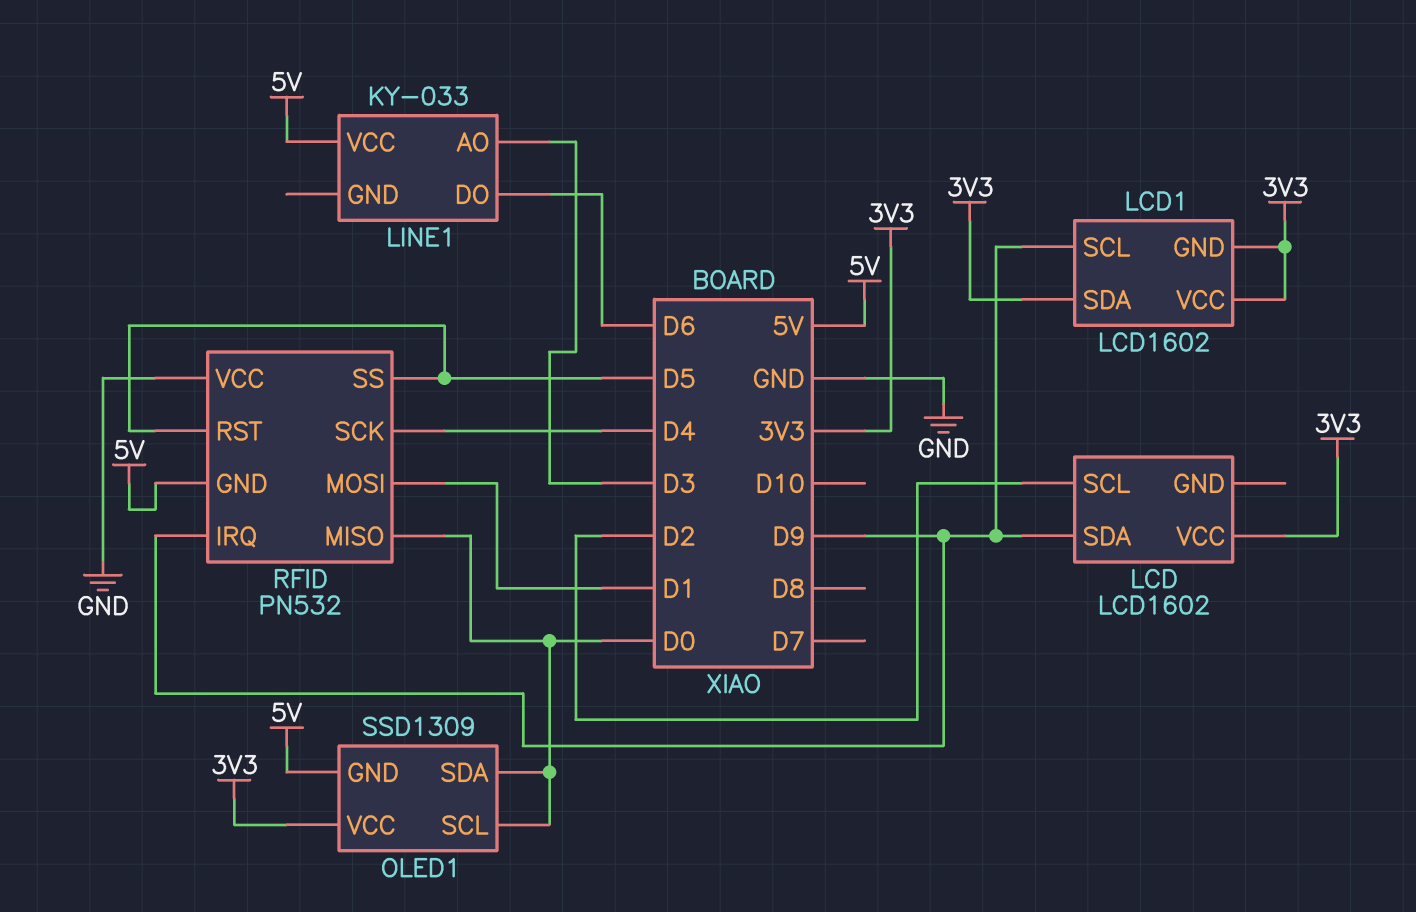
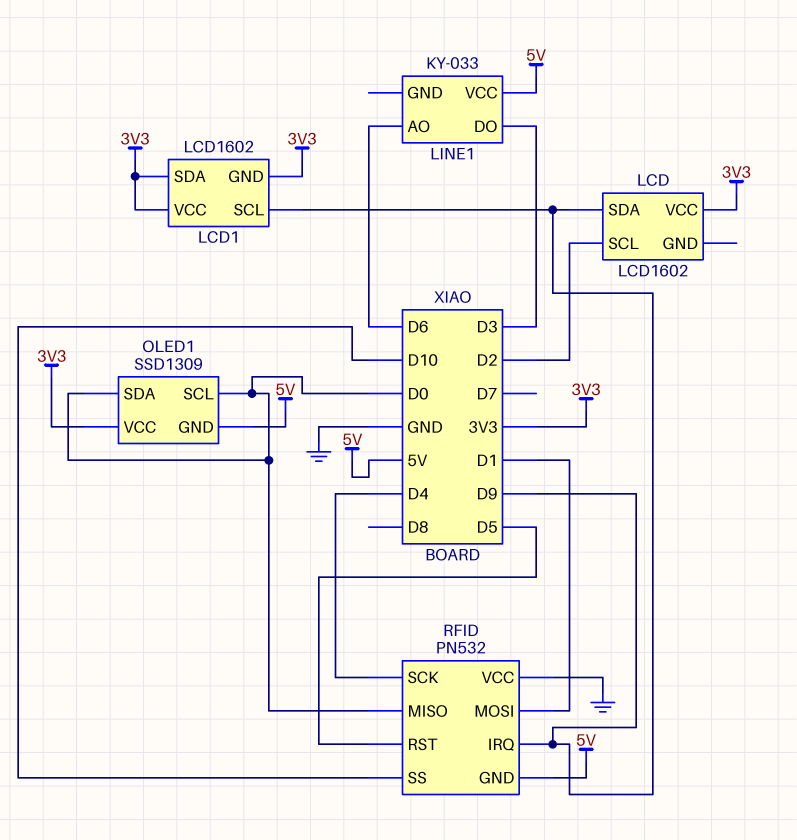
LINE1 pin AO: D3 -> D6
LINE1 pin DO: D6 -> D3
RFID pin SS: D5 -> D10

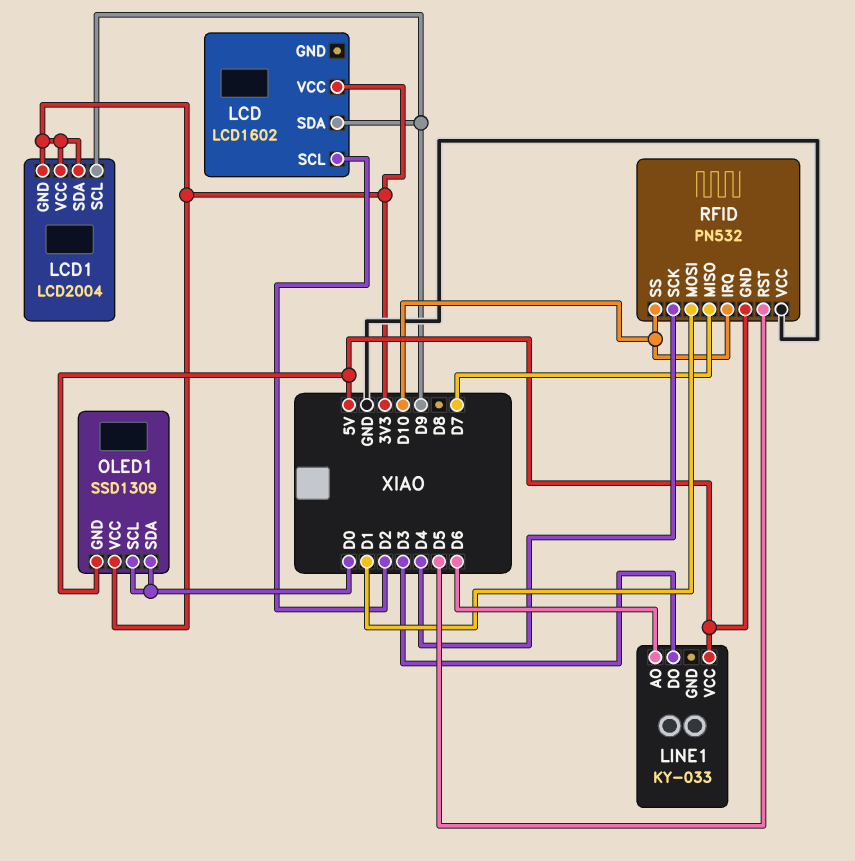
LCD1: LCD1602 -> LCD2004
RFID pin IRQ: D9 -> D10
RFID pin MISO: D0 -> D7

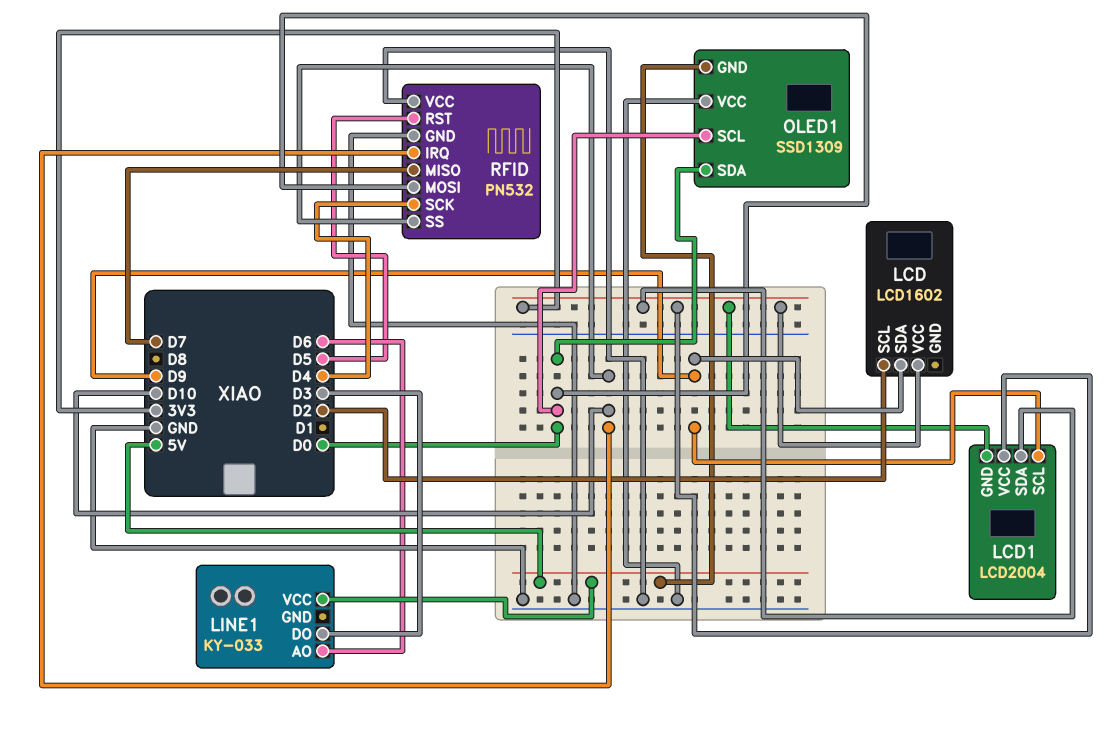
OLED1 pin VCC: 3V3 -> GND
RFID pin GND: 5V -> GND
RFID pin MOSI: D1 -> D0

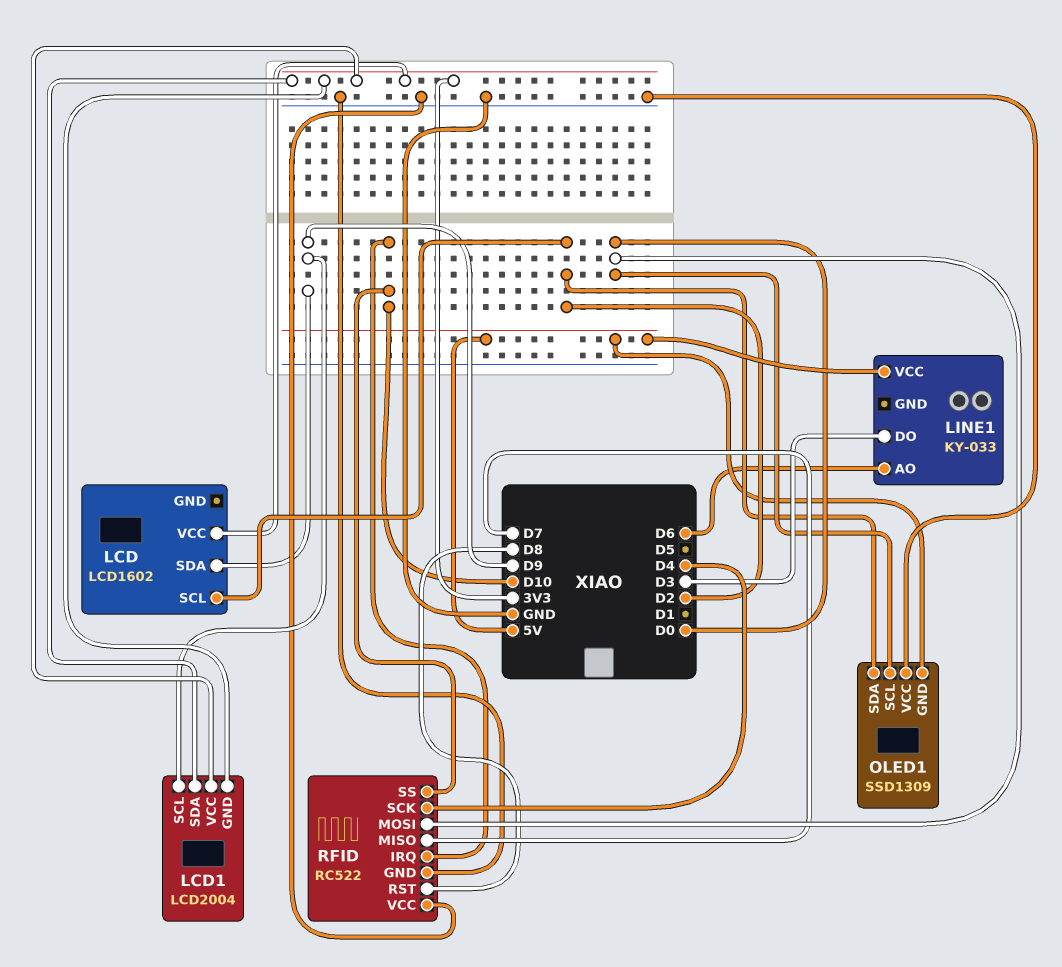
OLED1 pin SDA: D0 -> D2
RFID: PN532 -> RC522
RFID pin RST: D5 -> D8

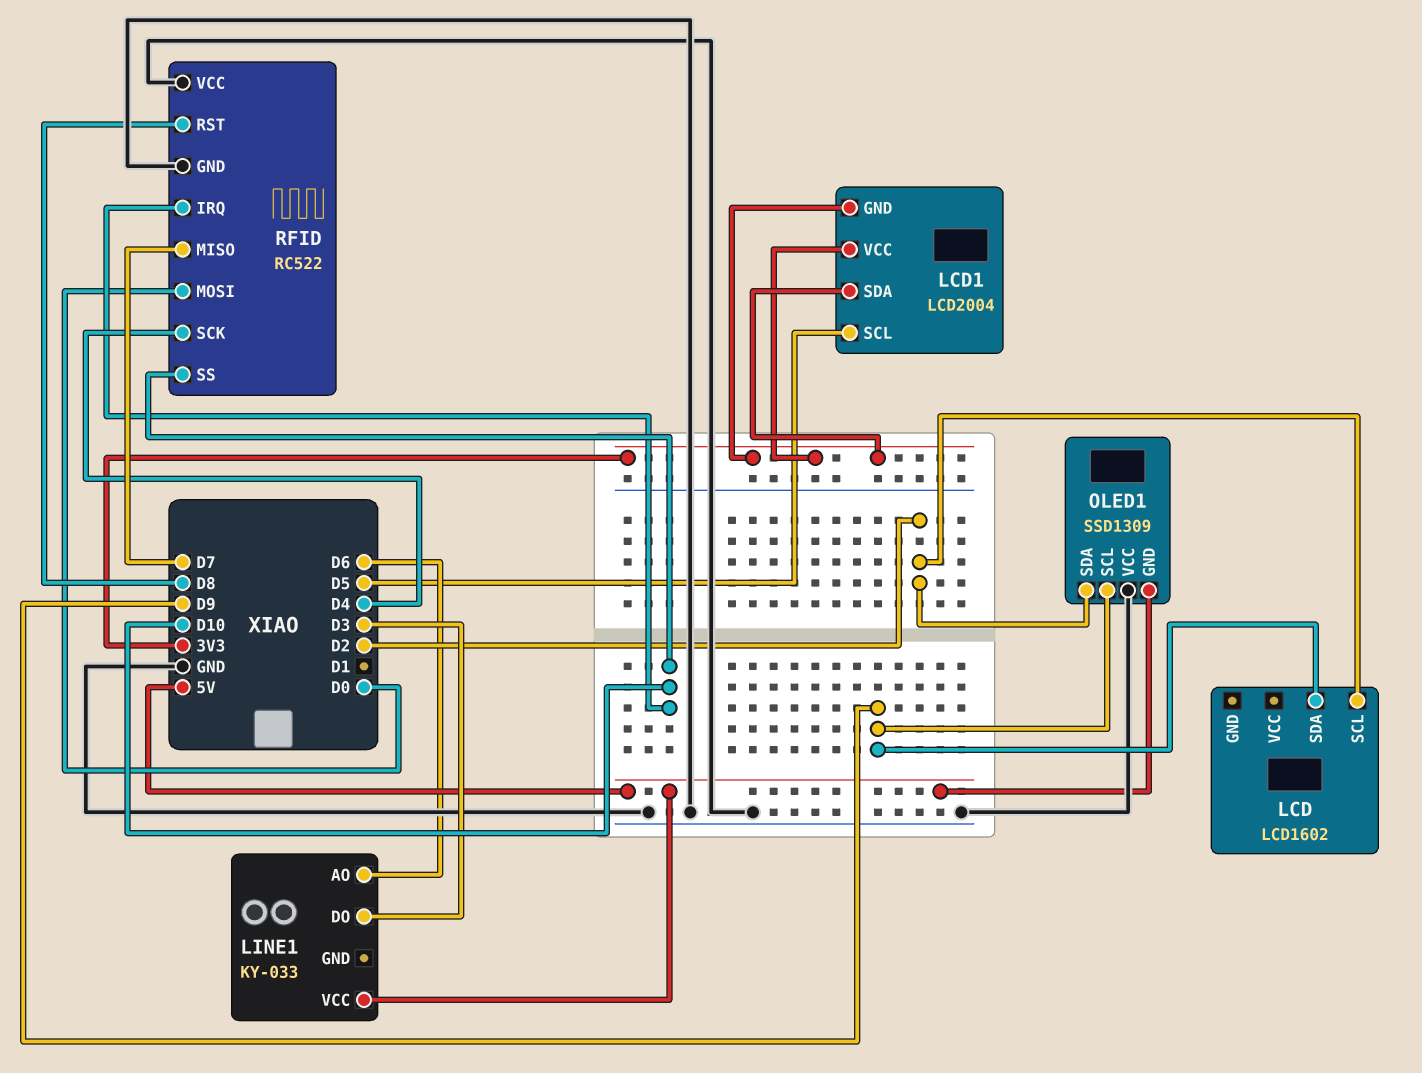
LCD pin VCC: 3V3 -> none
LCD1 pin SCL: D9 -> D5
OLED1 pin SCL: D0 -> D9

